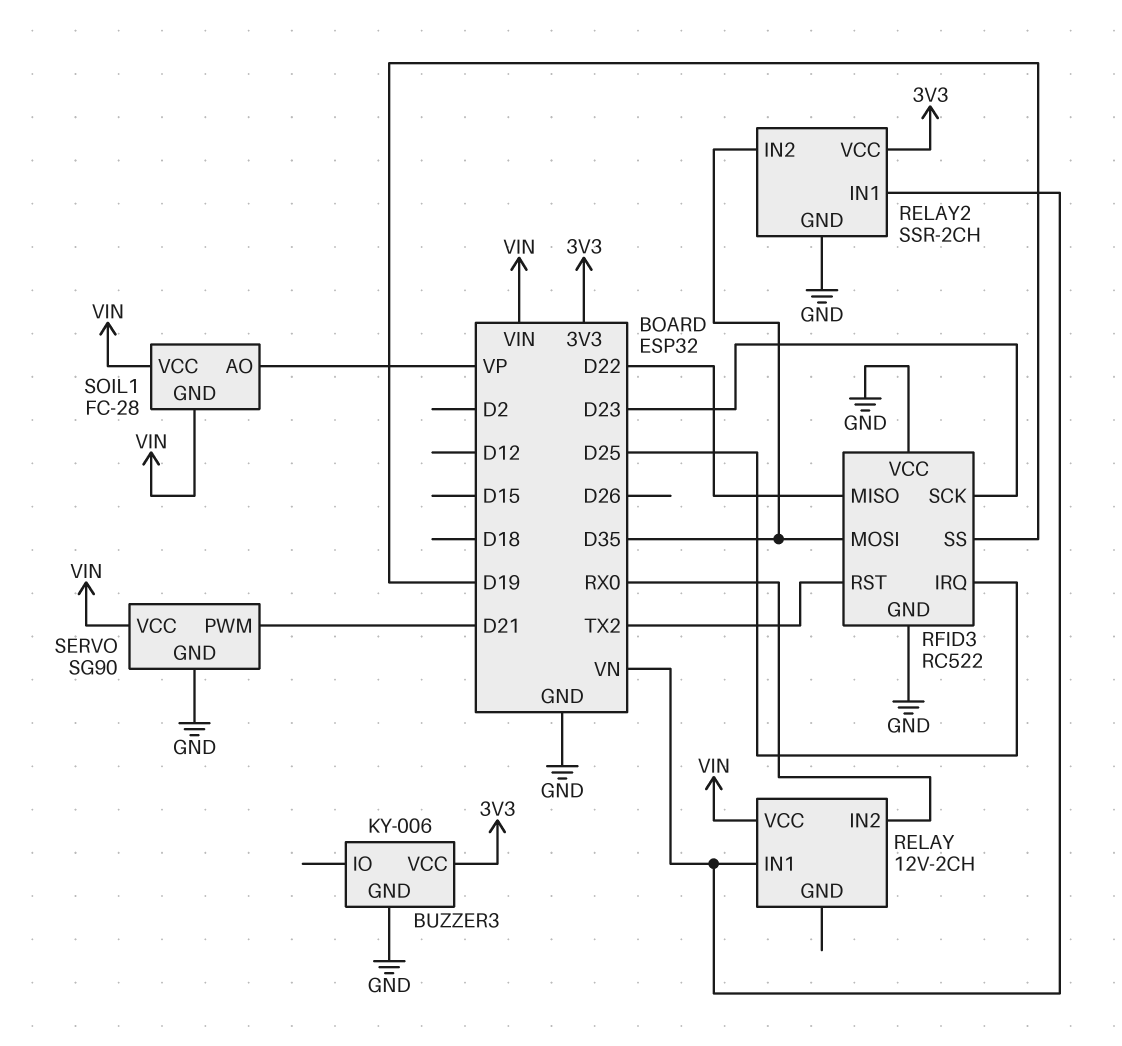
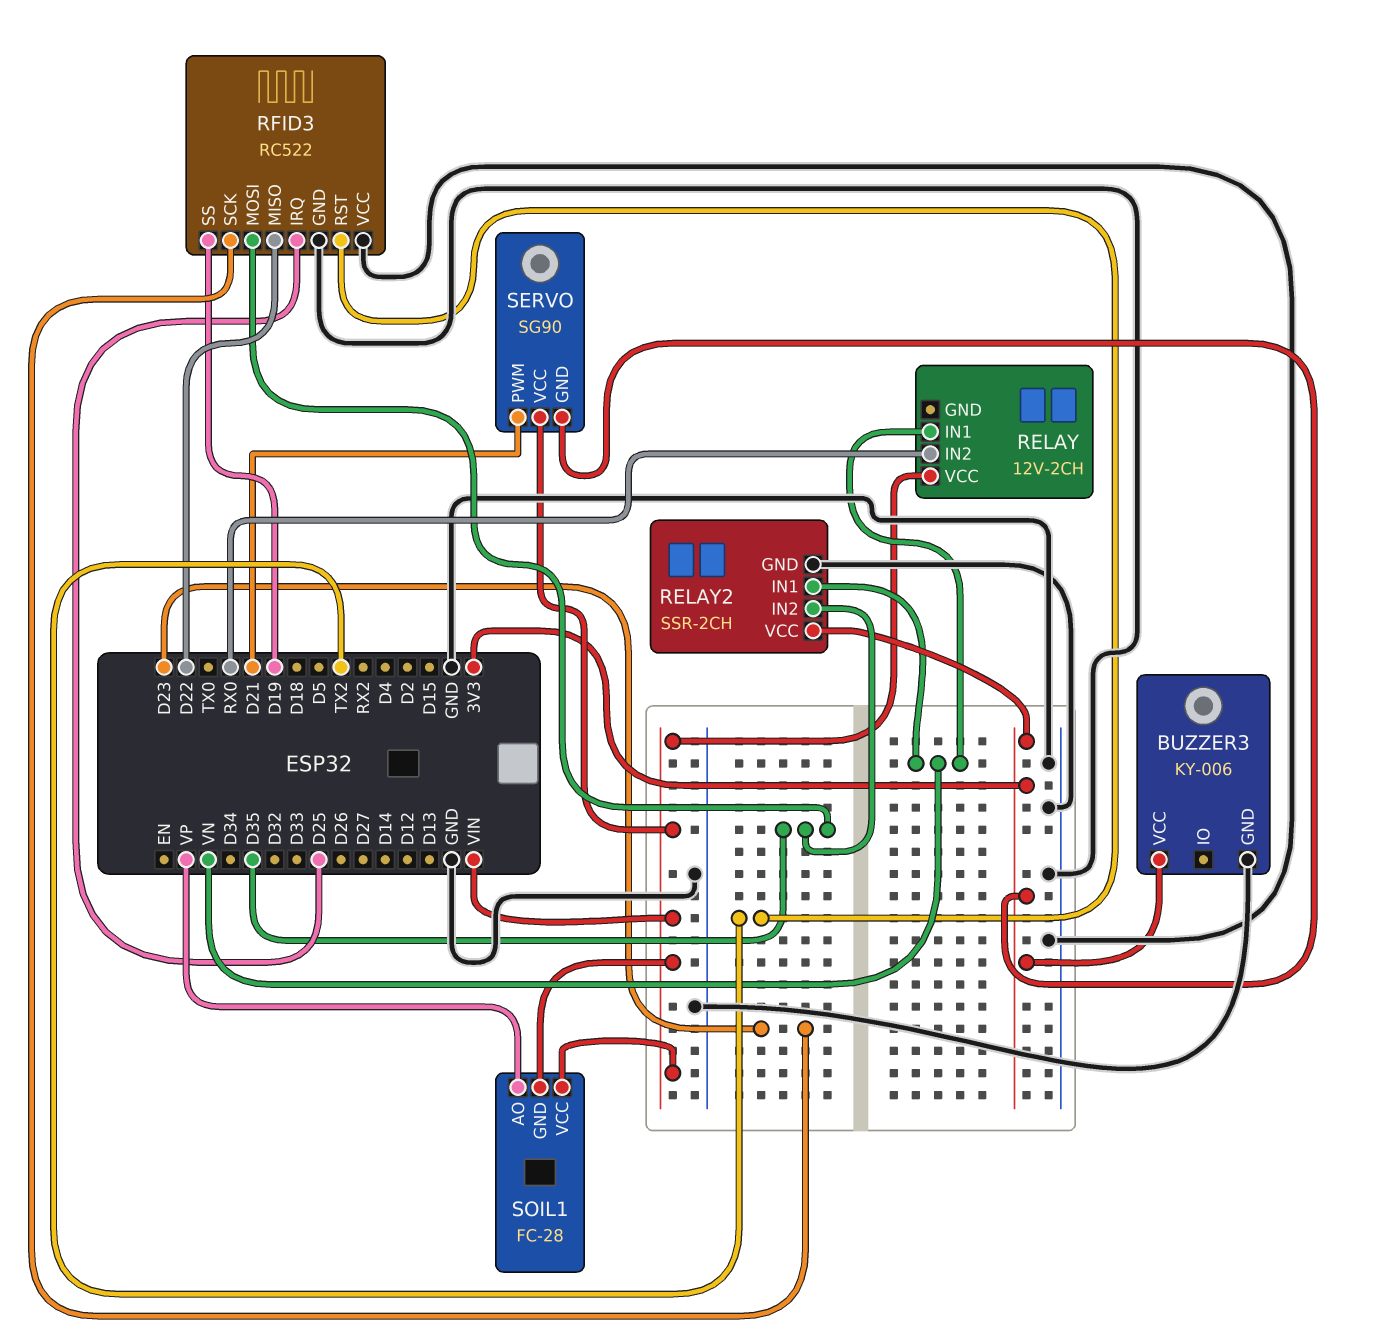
SERVO pin GND: GND -> 3V3

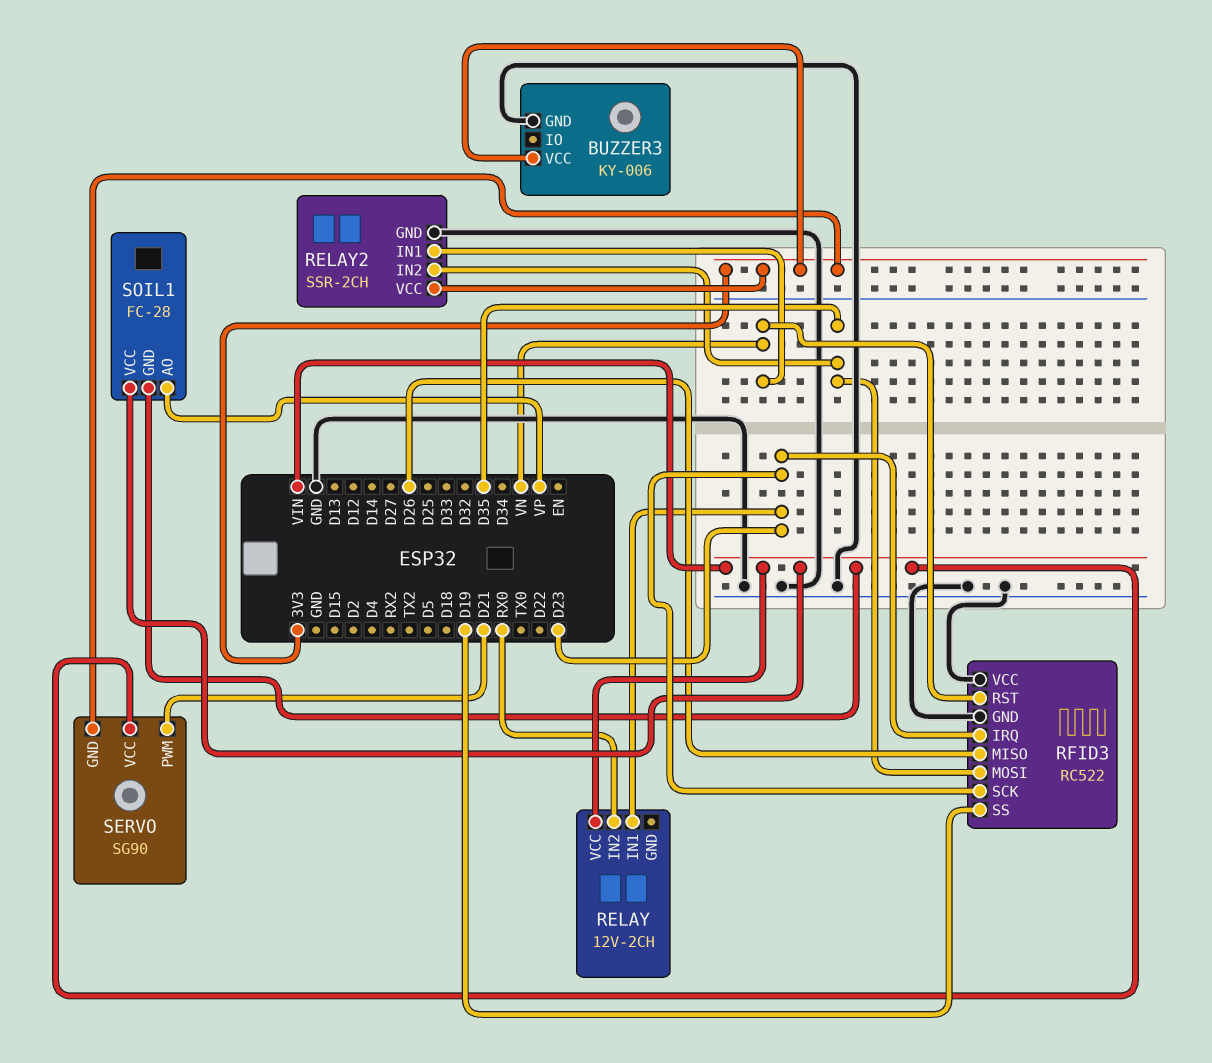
RELAY pin IN1: VN -> D23
RFID3 pin IRQ: D25 -> D23
RFID3 pin MISO: D22 -> D26
RFID3 pin RST: TX2 -> VN

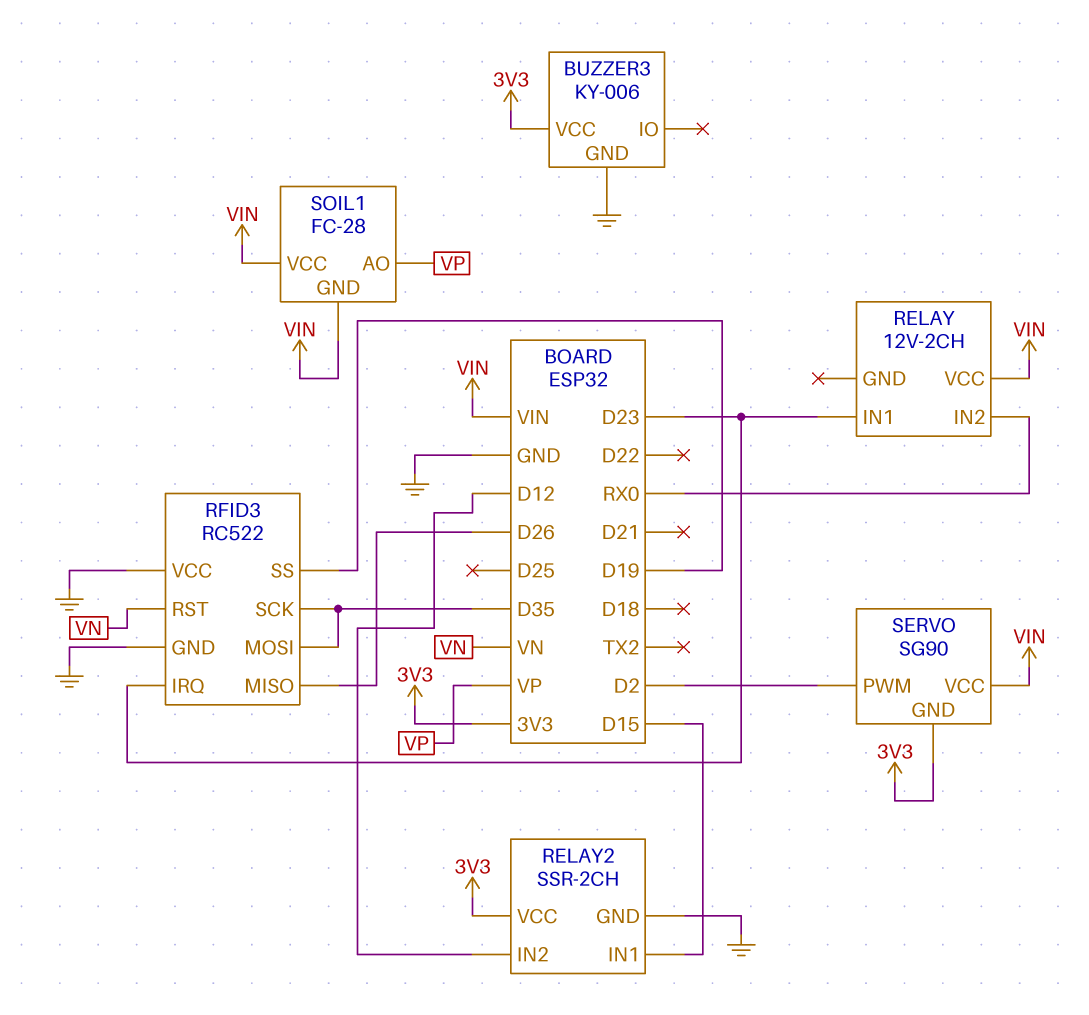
RELAY2 pin IN1: VN -> D15
RELAY2 pin IN2: D35 -> D12
RFID3 pin SCK: D23 -> D35
SERVO pin PWM: D21 -> D2

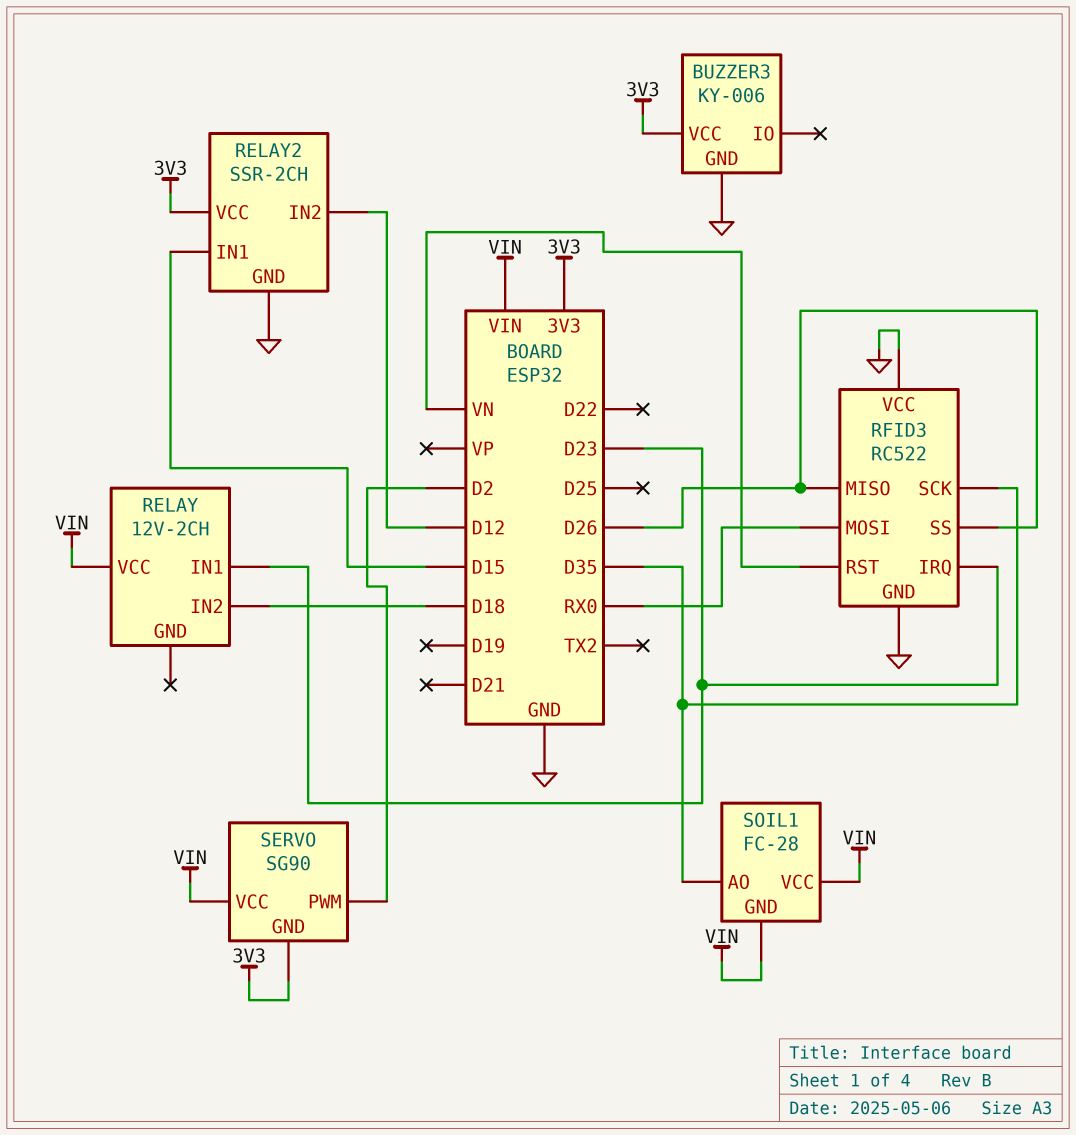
RELAY pin IN2: RX0 -> D18
RFID3 pin MOSI: D35 -> RX0
RFID3 pin SS: D19 -> D26
SOIL1 pin AO: VP -> D35

